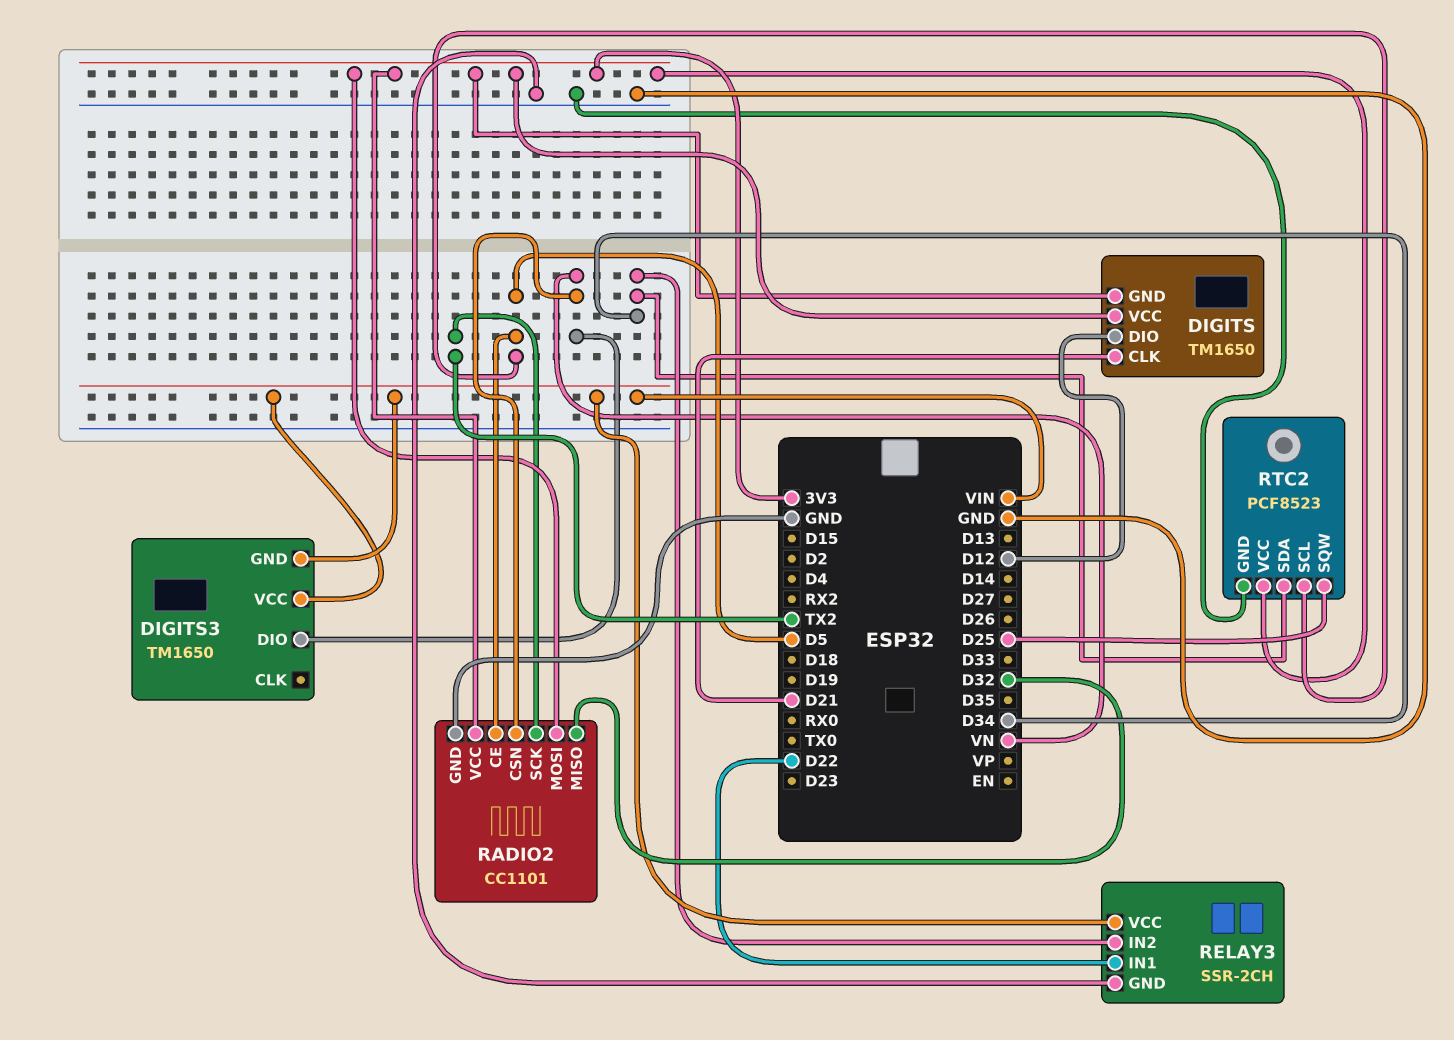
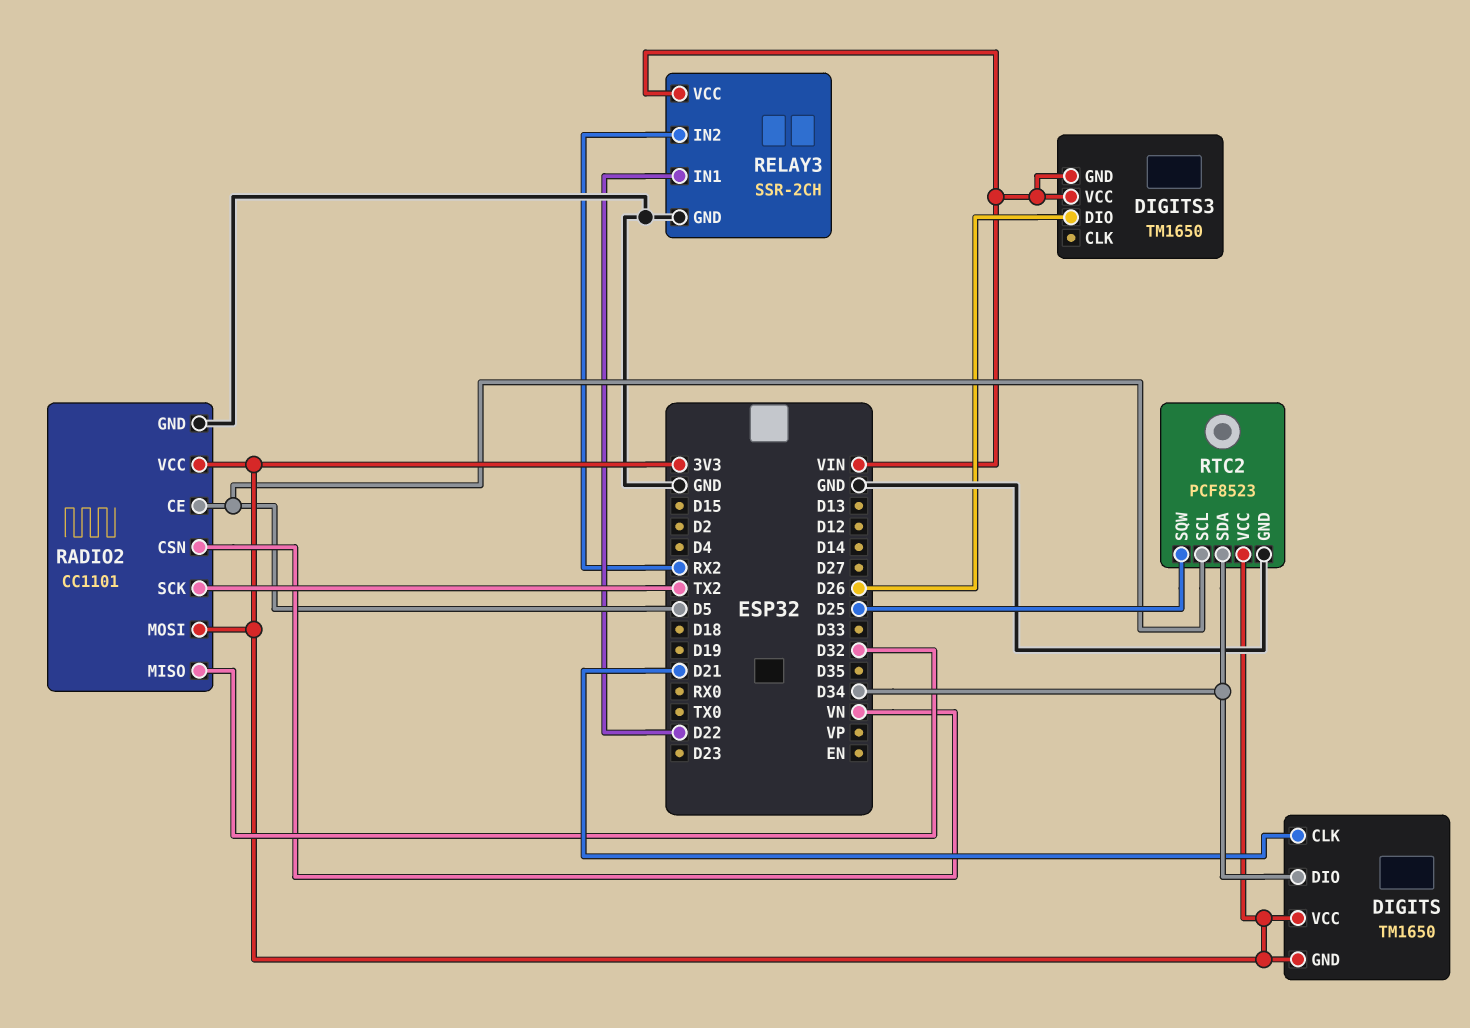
DIGITS pin DIO: D12 -> D34
DIGITS3 pin DIO: VN -> D26
RELAY3 pin IN2: D34 -> RX2

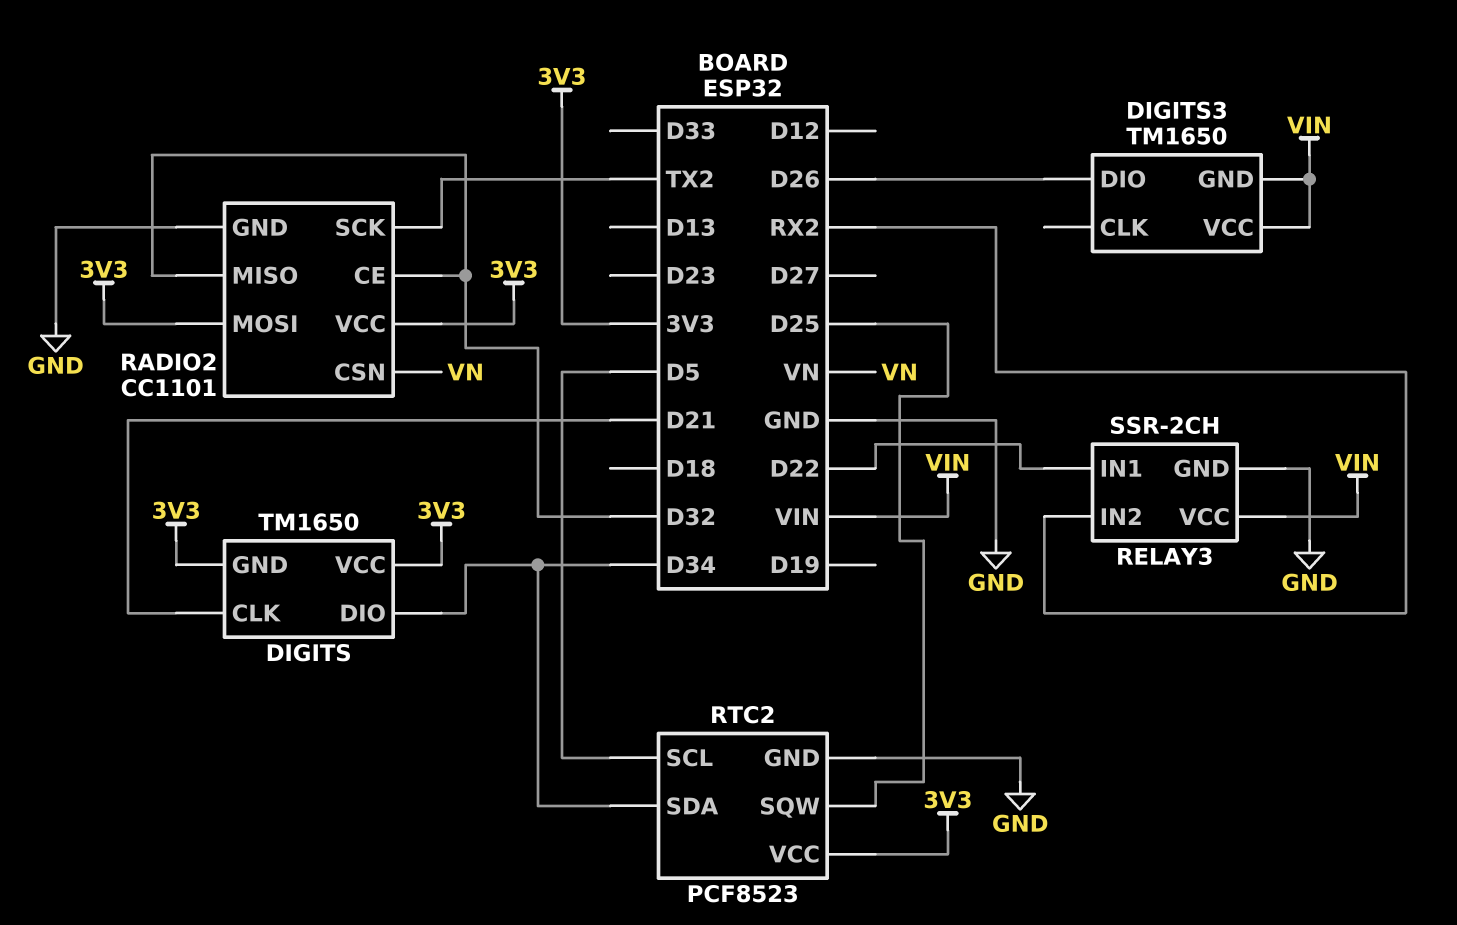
RADIO2 pin CE: D5 -> D32

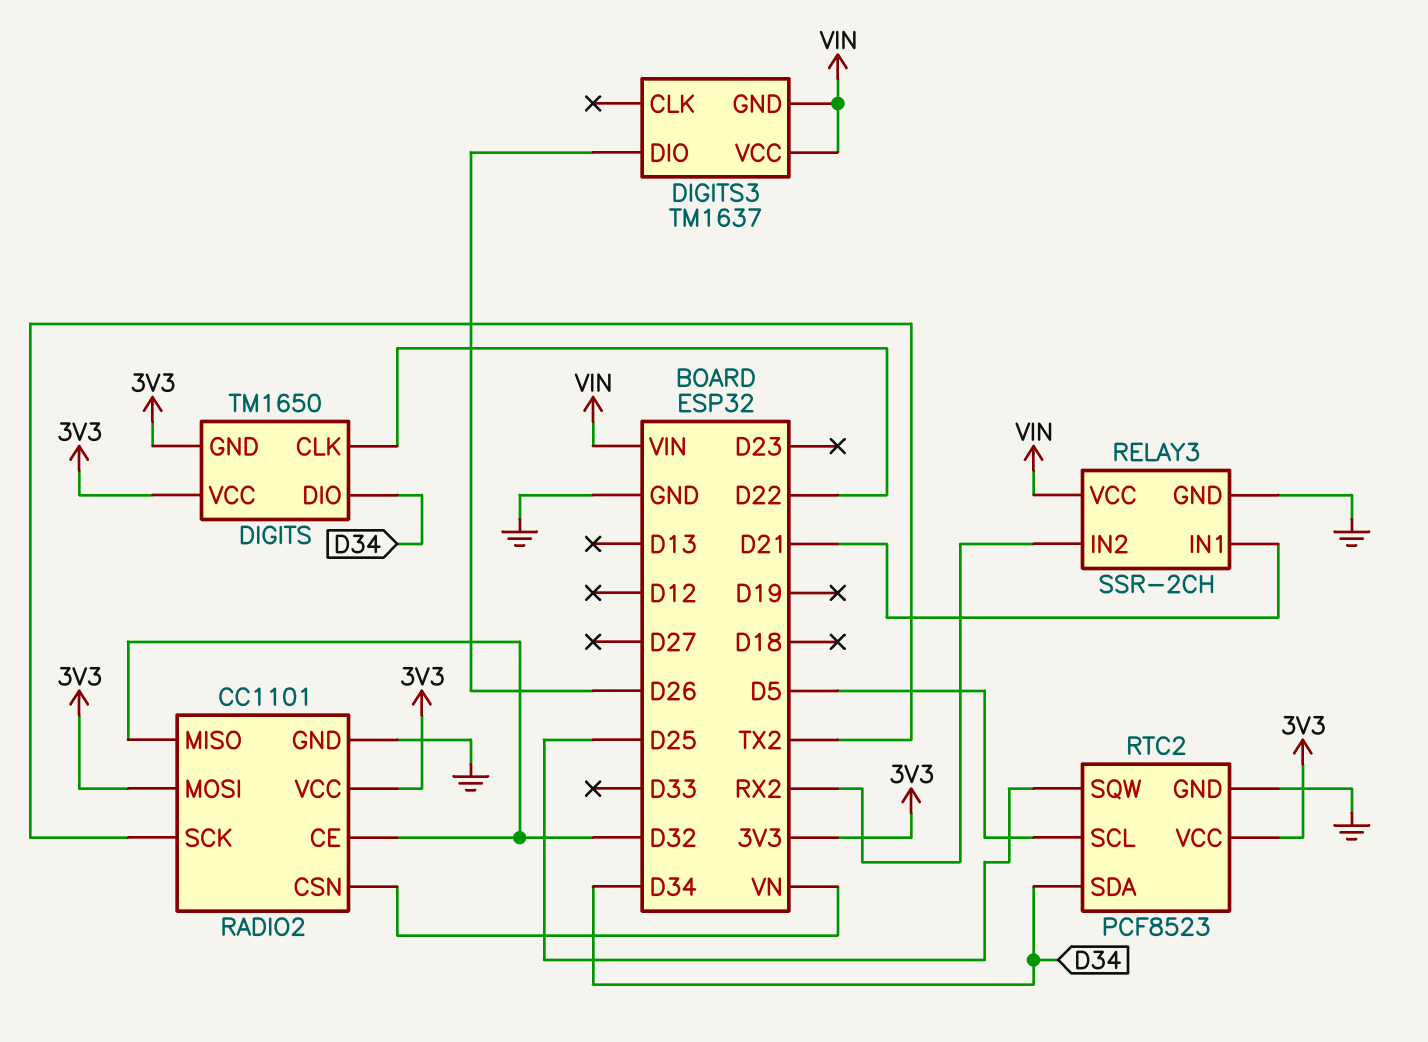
DIGITS pin CLK: D21 -> D22
DIGITS3: TM1650 -> TM1637
RELAY3 pin IN1: D22 -> D21

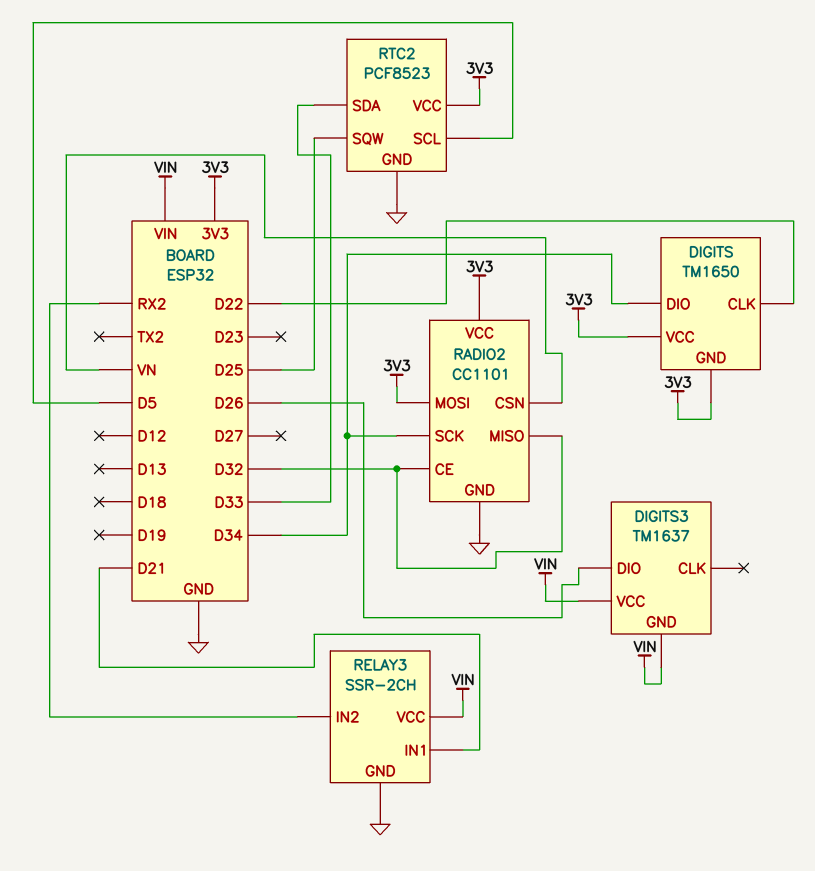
RADIO2 pin SCK: TX2 -> D34
RTC2 pin SDA: D34 -> D33

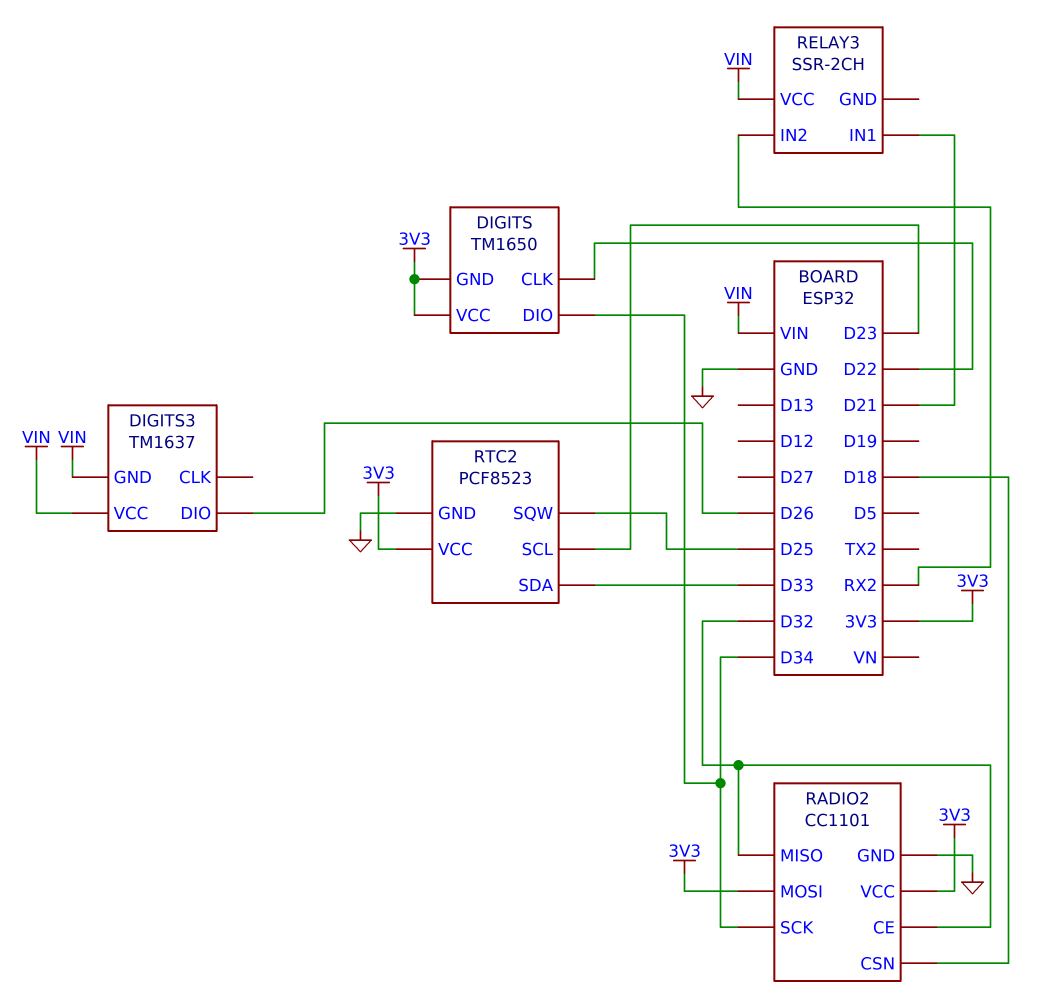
RADIO2 pin CSN: VN -> D18
RELAY3 pin GND: GND -> none
RTC2 pin SCL: D5 -> D23

